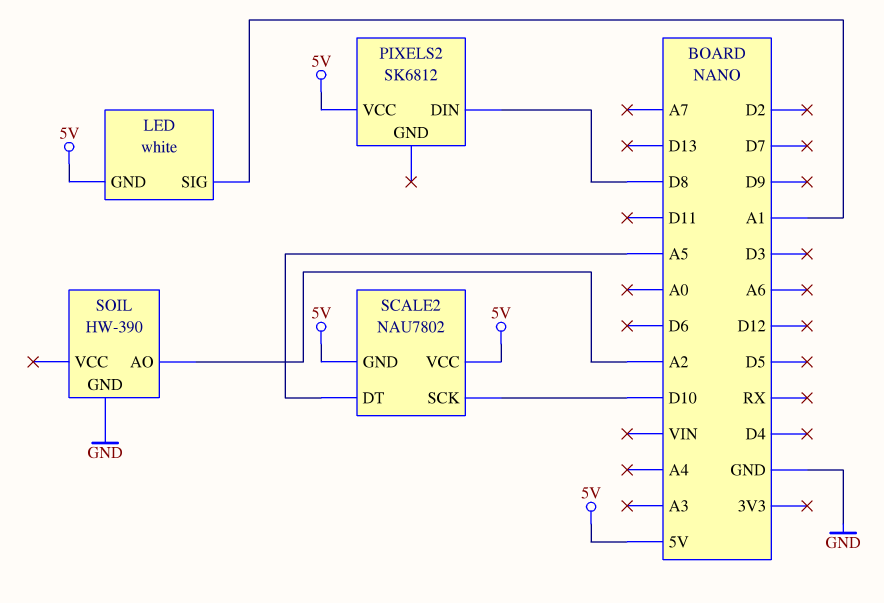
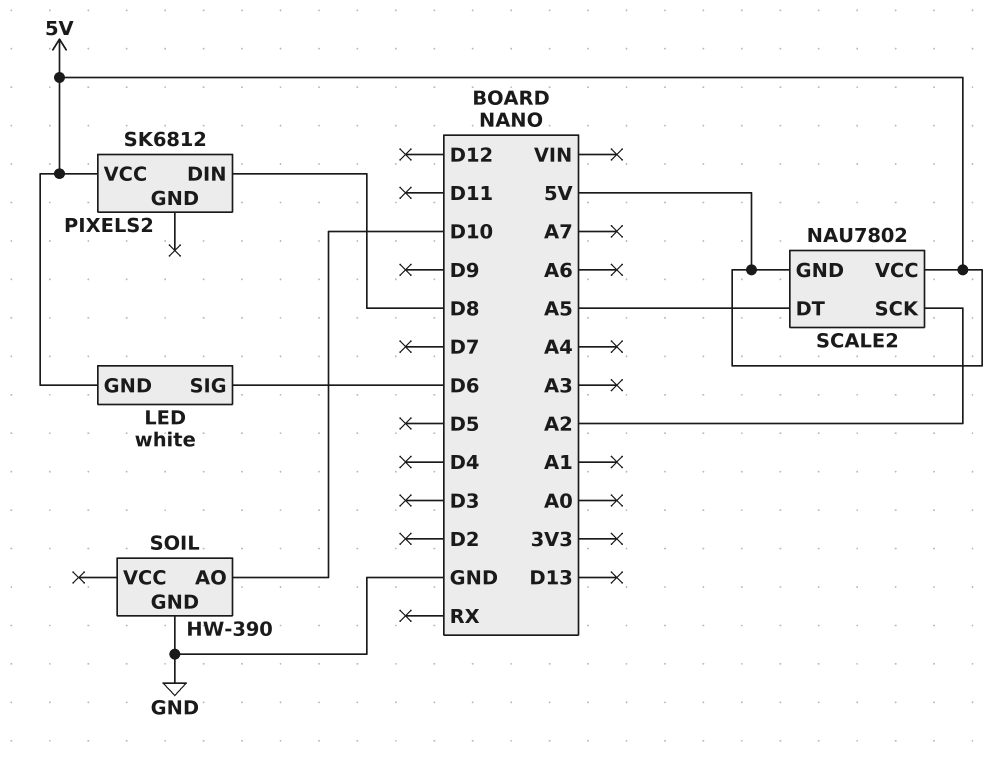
LED pin SIG: A1 -> D6
SCALE2 pin SCK: D10 -> A2
SOIL pin AO: A2 -> D10

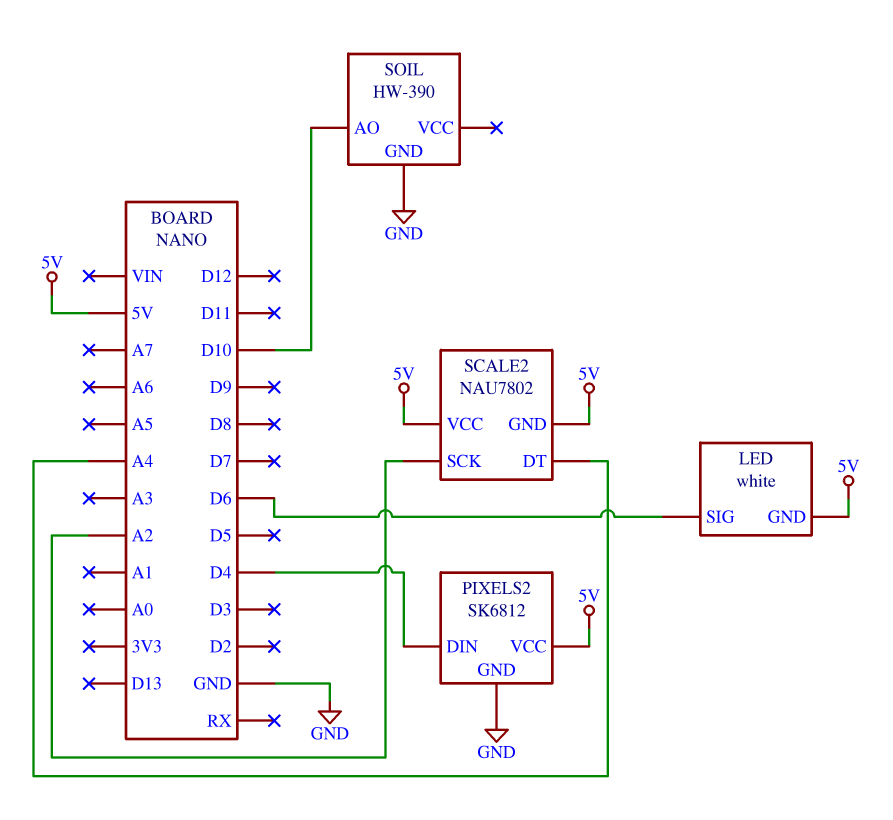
PIXELS2 pin DIN: D8 -> D4
PIXELS2 pin GND: none -> GND
SCALE2 pin DT: A5 -> A4

